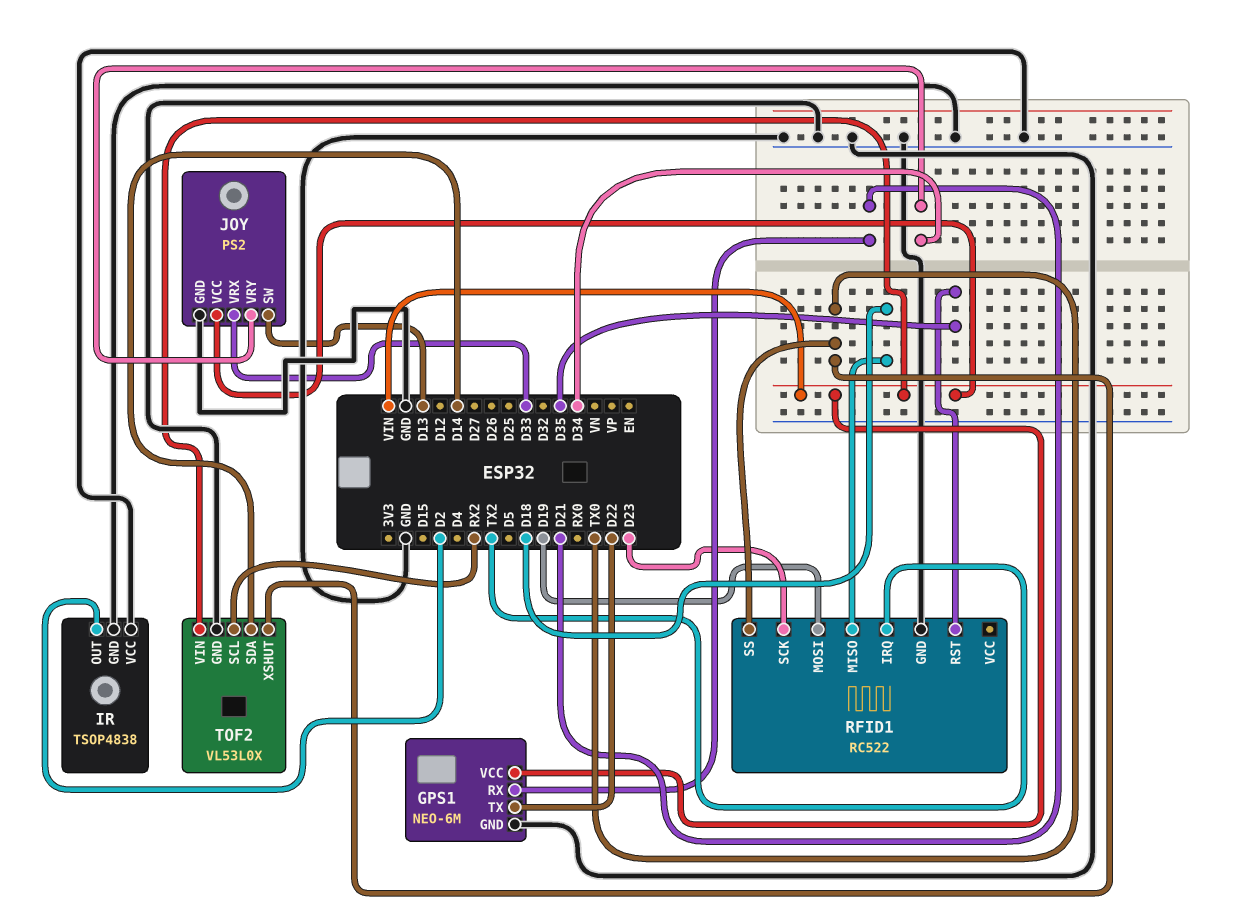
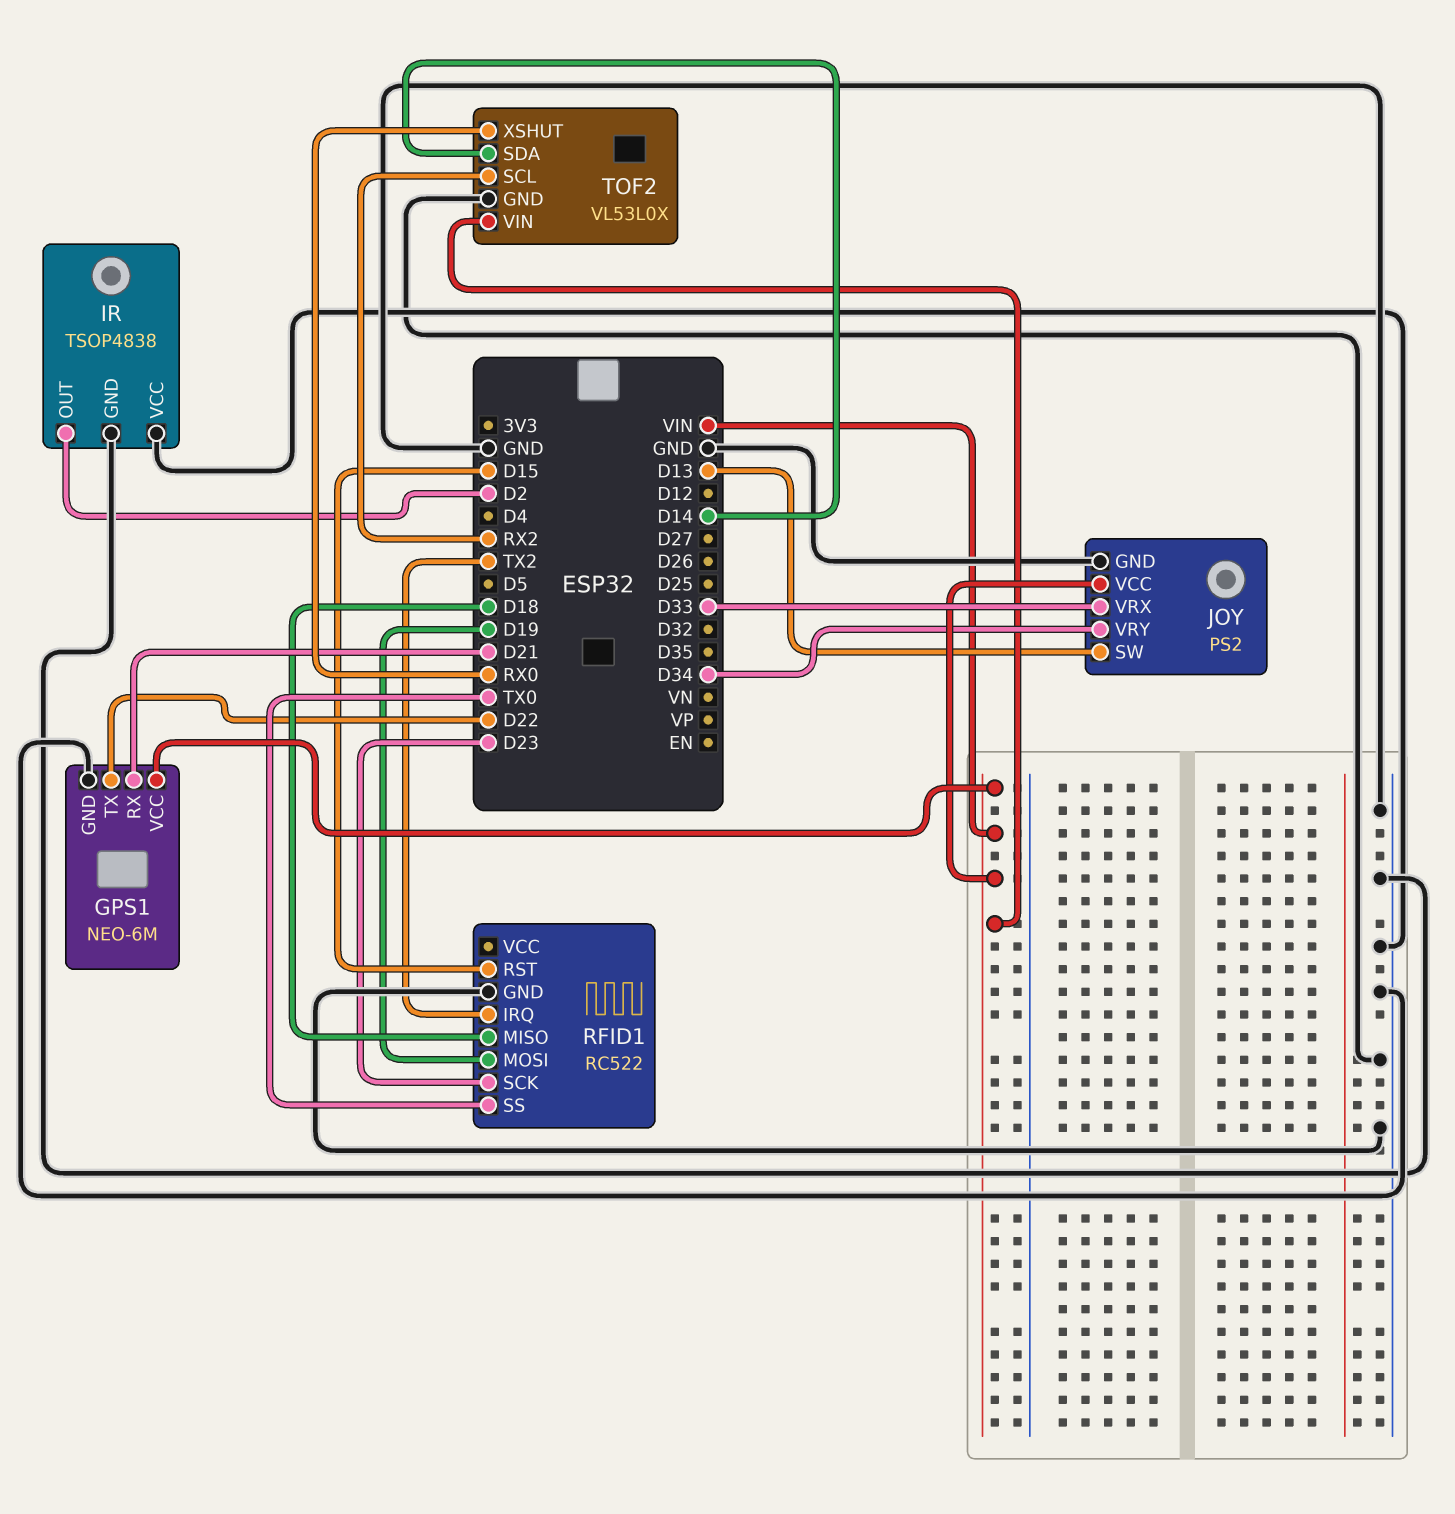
RFID1 pin RST: D35 -> D15
TOF2 pin XSHUT: TX0 -> RX0

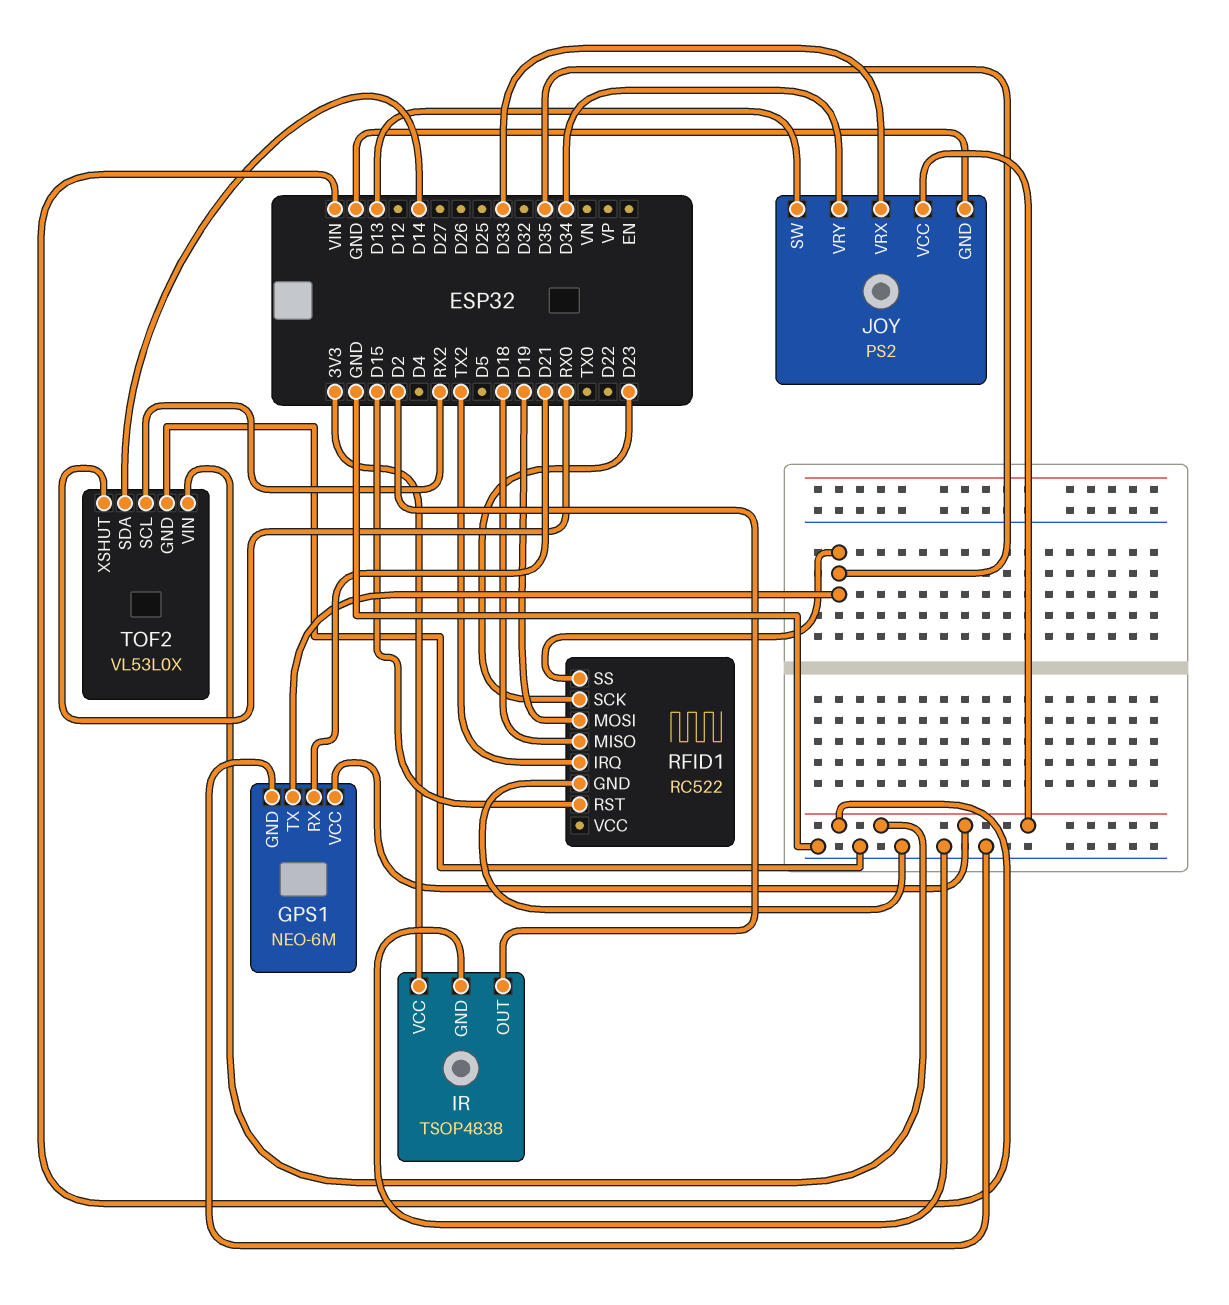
GPS1 pin TX: D22 -> D35
IR pin VCC: GND -> 3V3
RFID1 pin SS: TX0 -> D35

